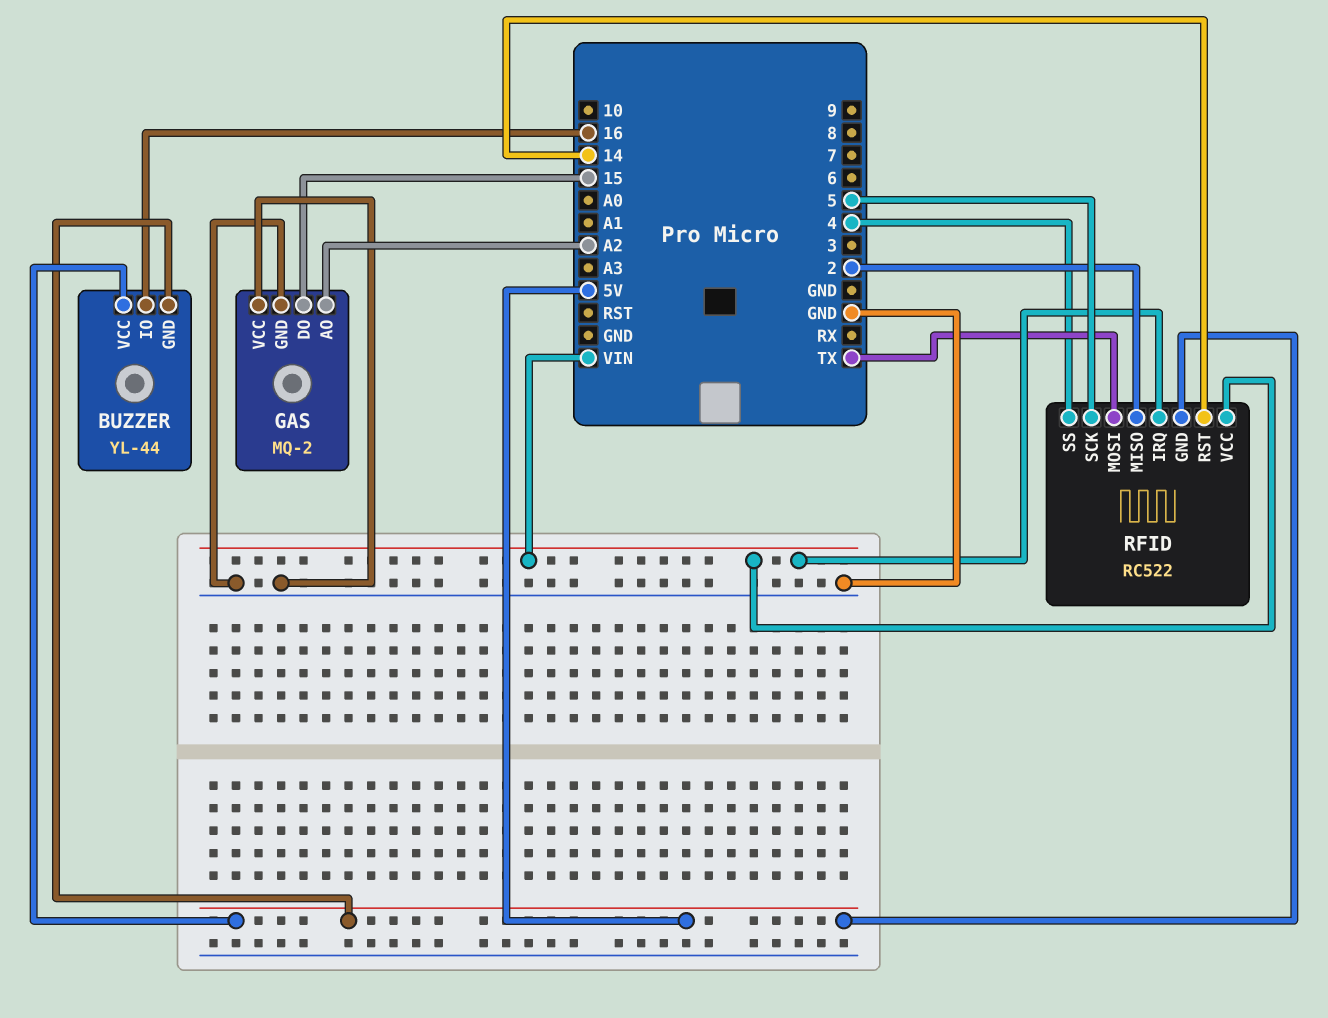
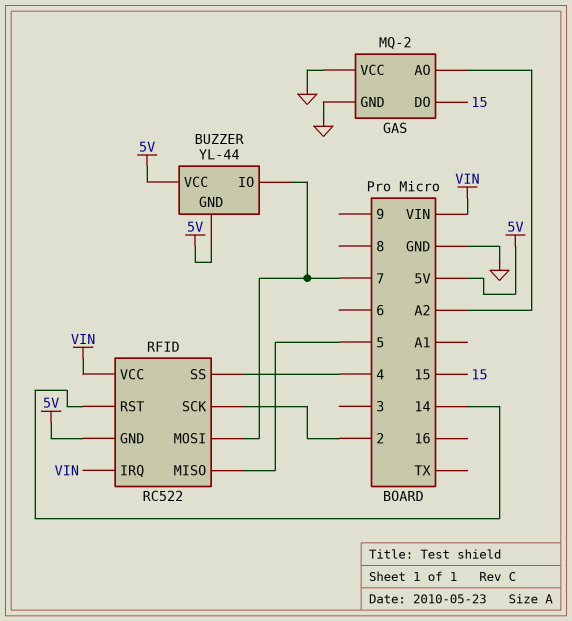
BUZZER pin IO: 16 -> 7
RFID pin MISO: 2 -> 5
RFID pin MOSI: TX -> 7
RFID pin SCK: 5 -> 2

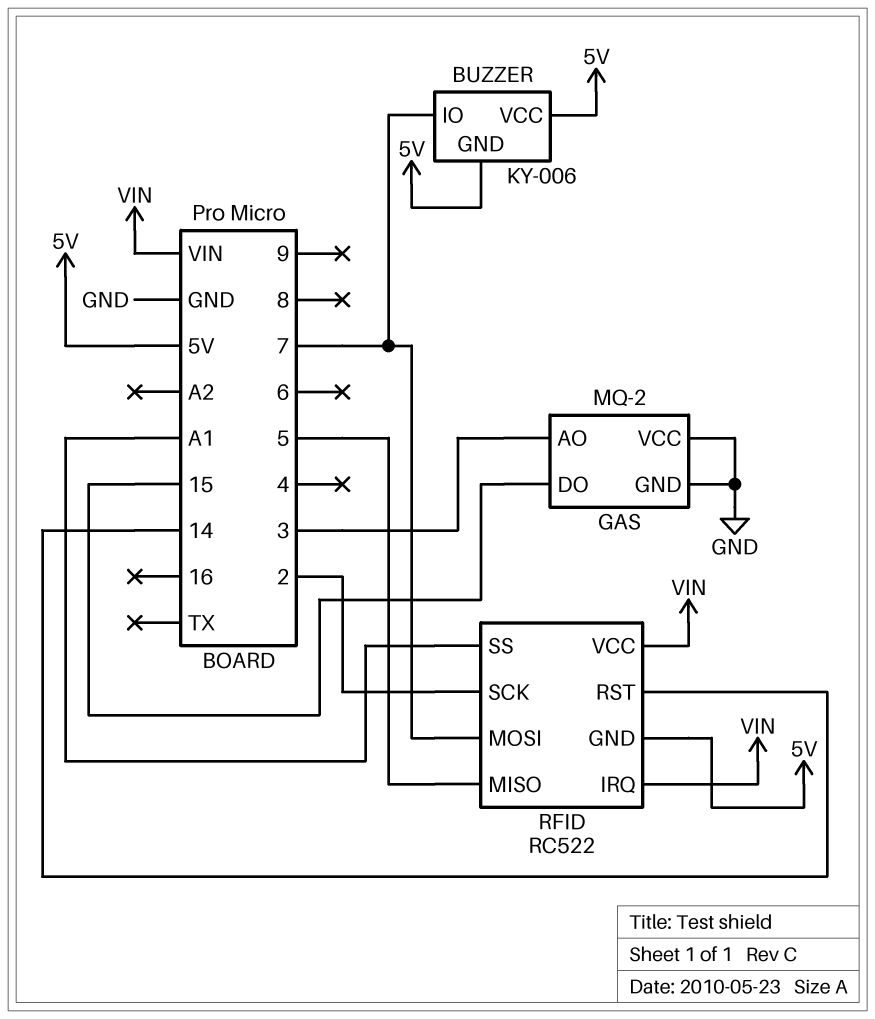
BUZZER: YL-44 -> KY-006
GAS pin AO: A2 -> 3
RFID pin SS: 4 -> A1

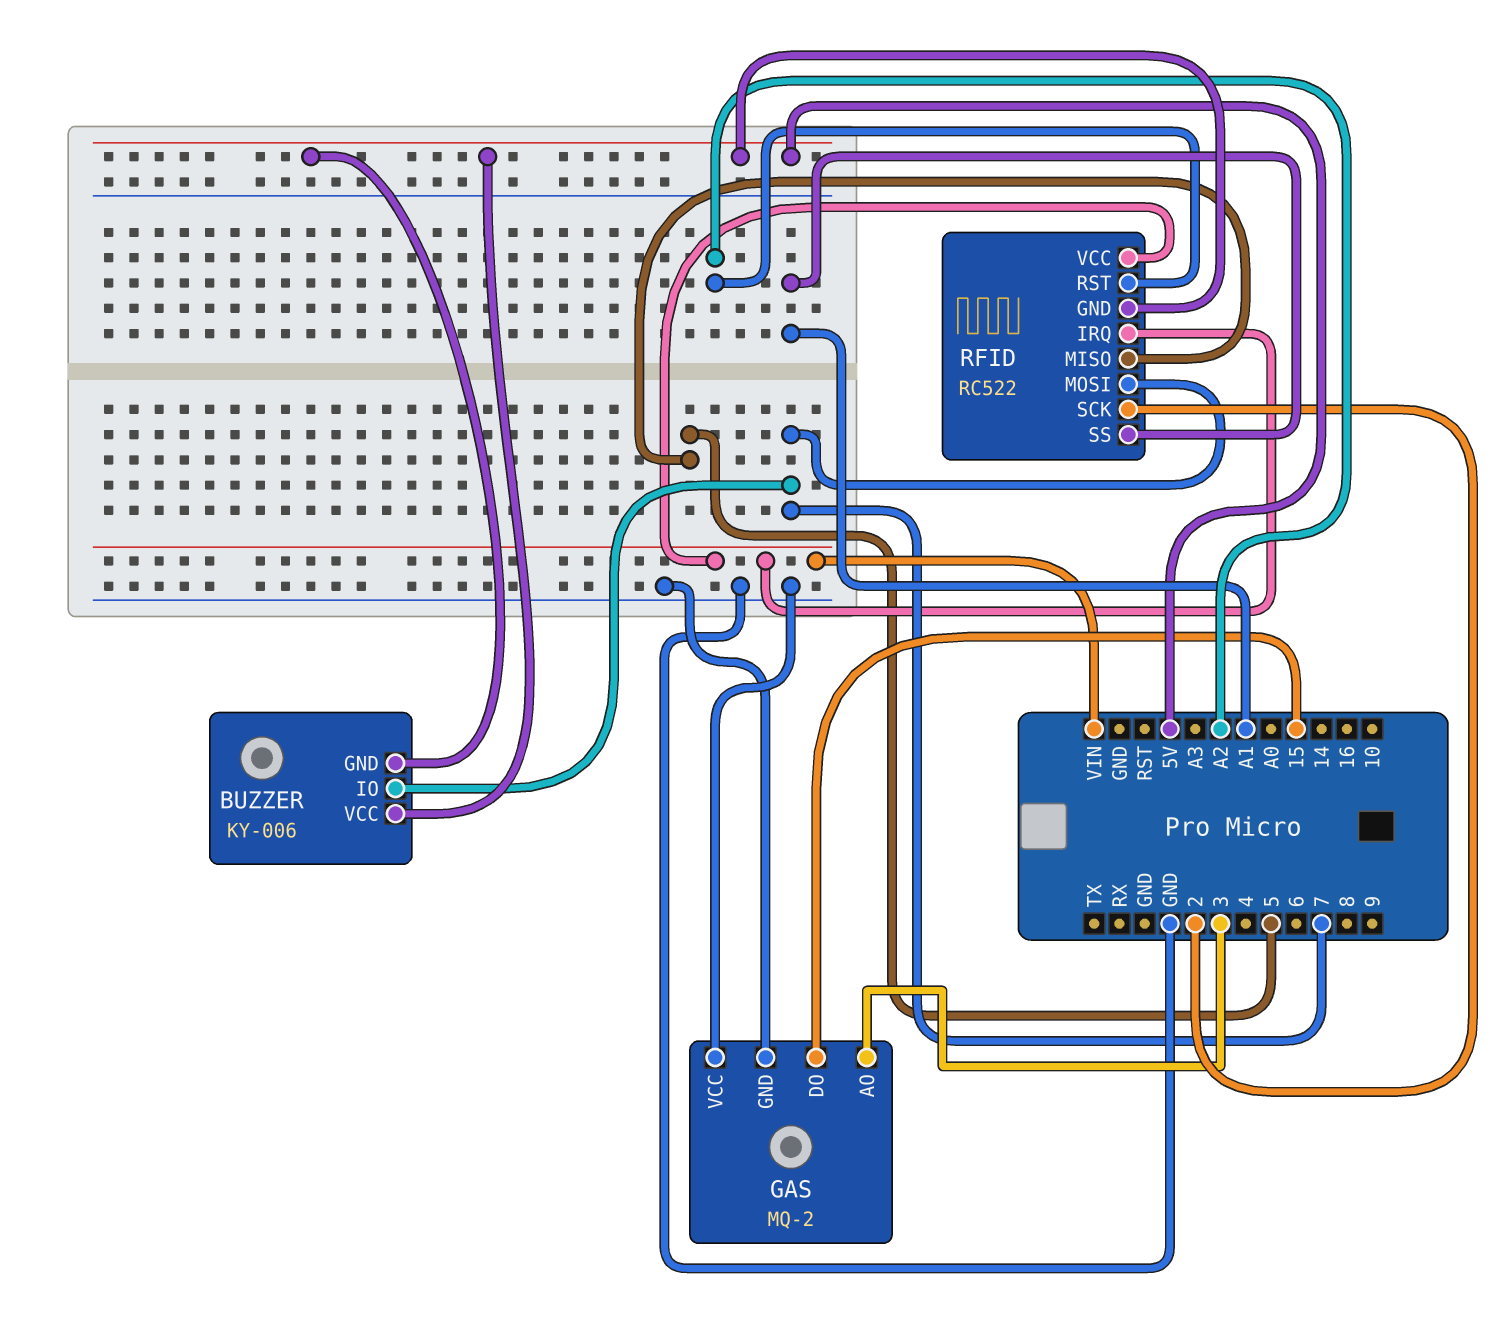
RFID pin RST: 14 -> A2

